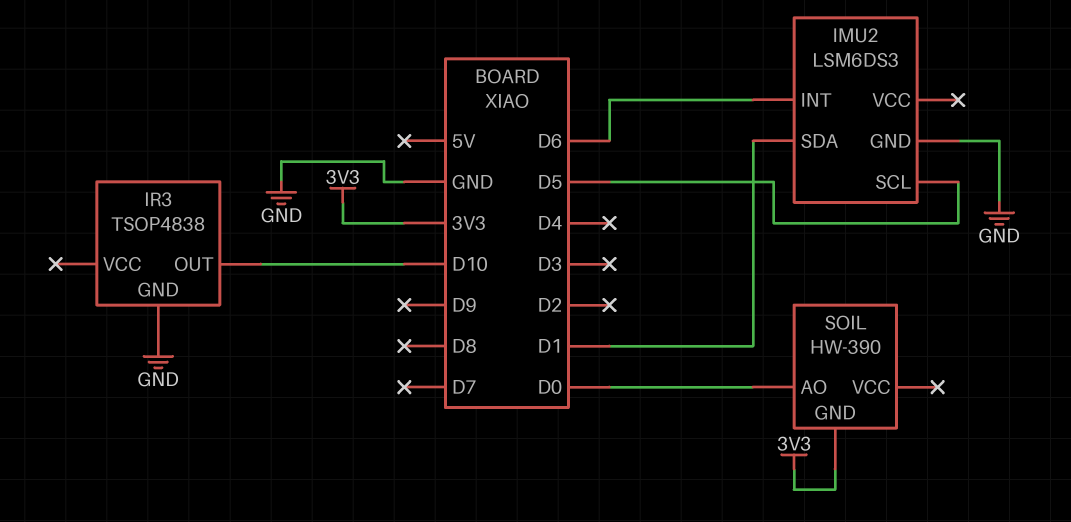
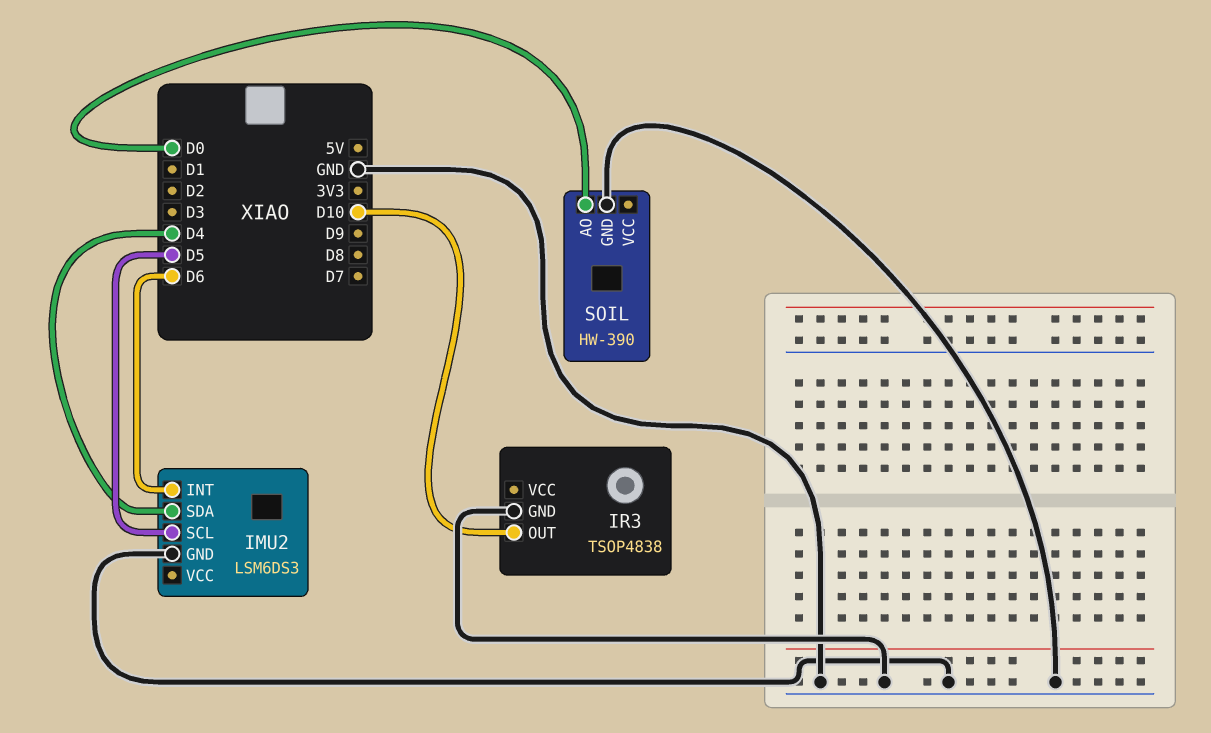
IMU2 pin SDA: D1 -> D4
SOIL pin GND: 3V3 -> GND

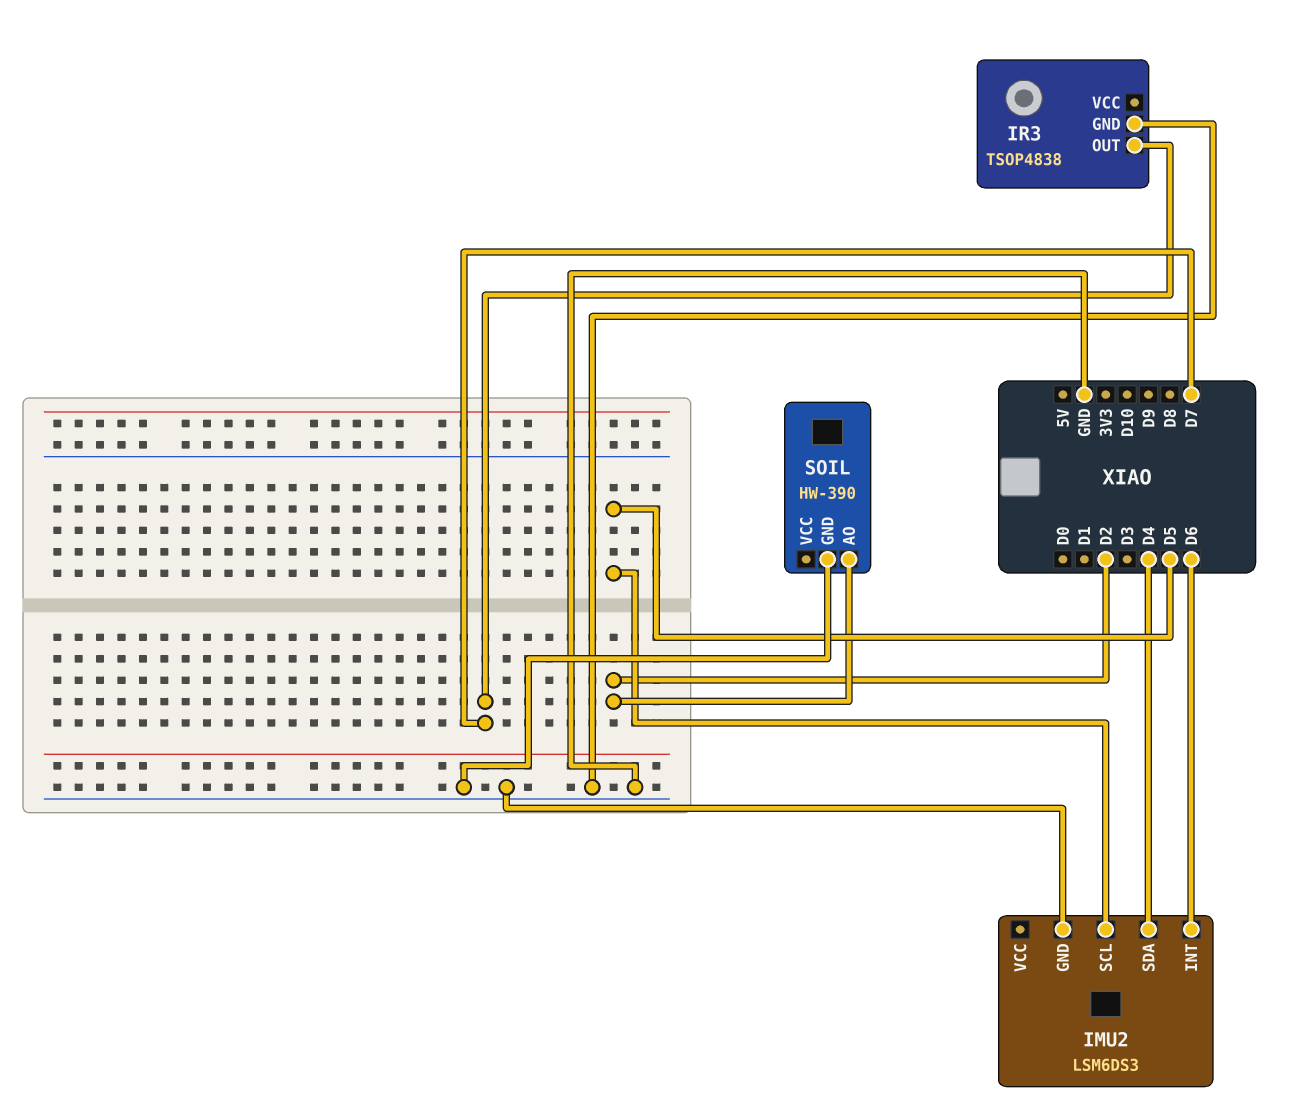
IR3 pin OUT: D10 -> D7
SOIL pin AO: D0 -> D2

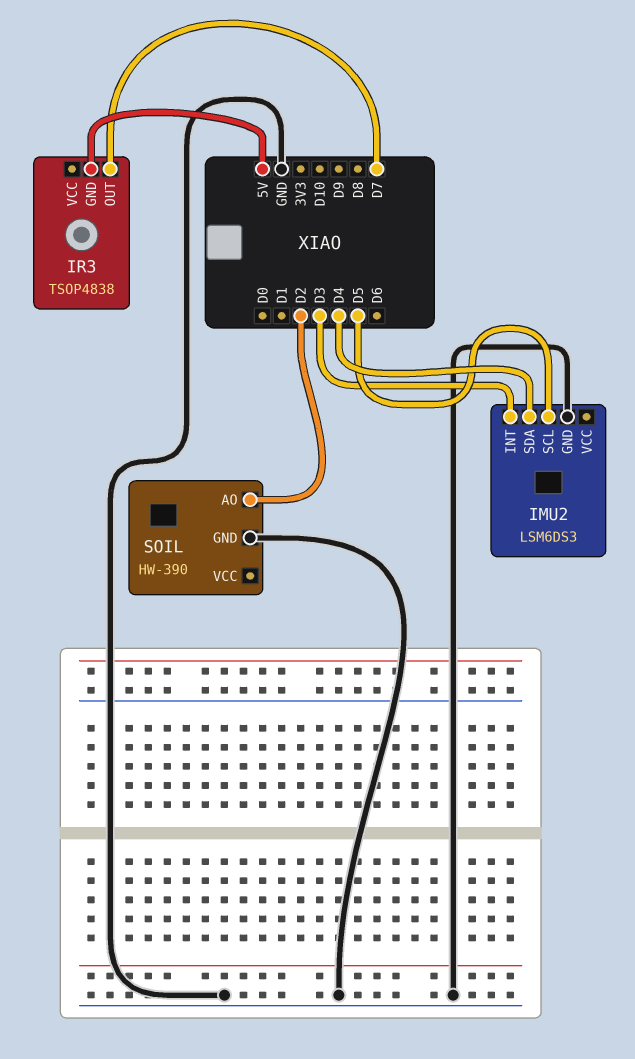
IMU2 pin INT: D6 -> D3
IR3 pin GND: GND -> 5V

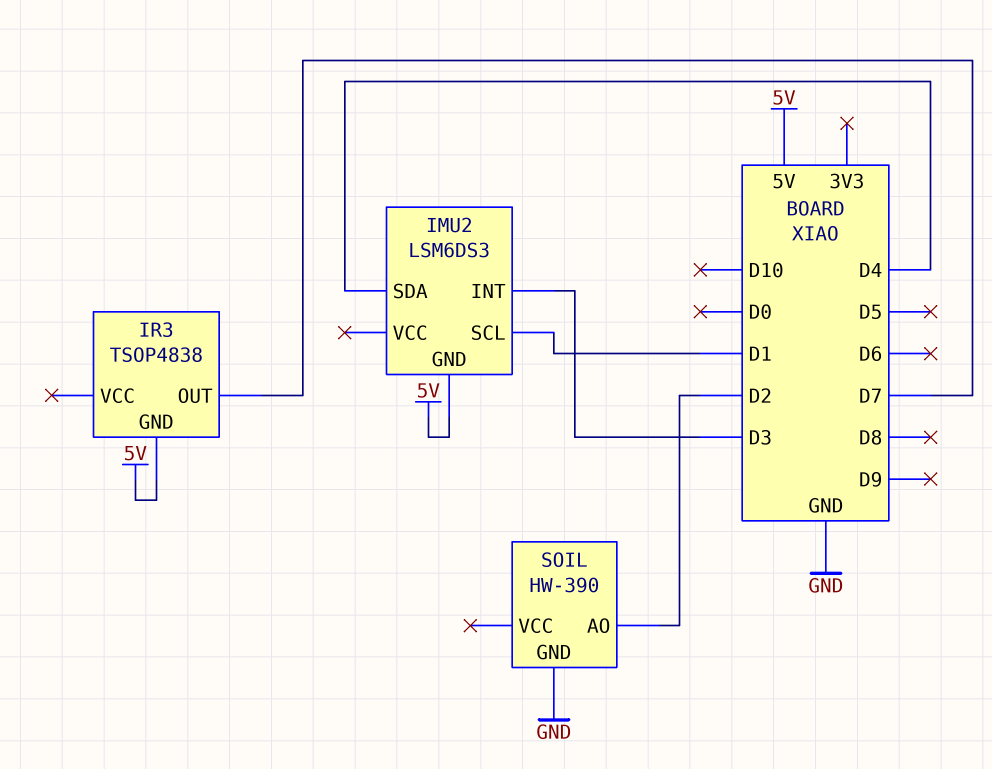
IMU2 pin GND: GND -> 5V
IMU2 pin SCL: D5 -> D1

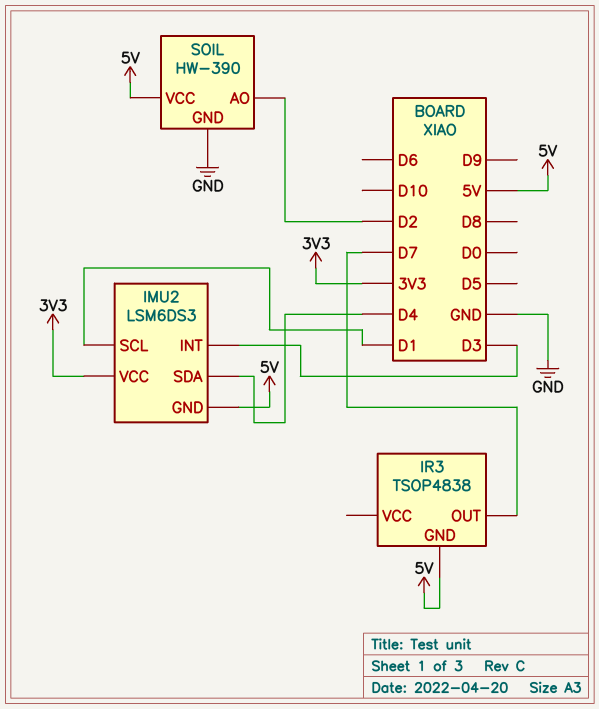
IMU2 pin VCC: none -> 3V3
SOIL pin VCC: none -> 5V

